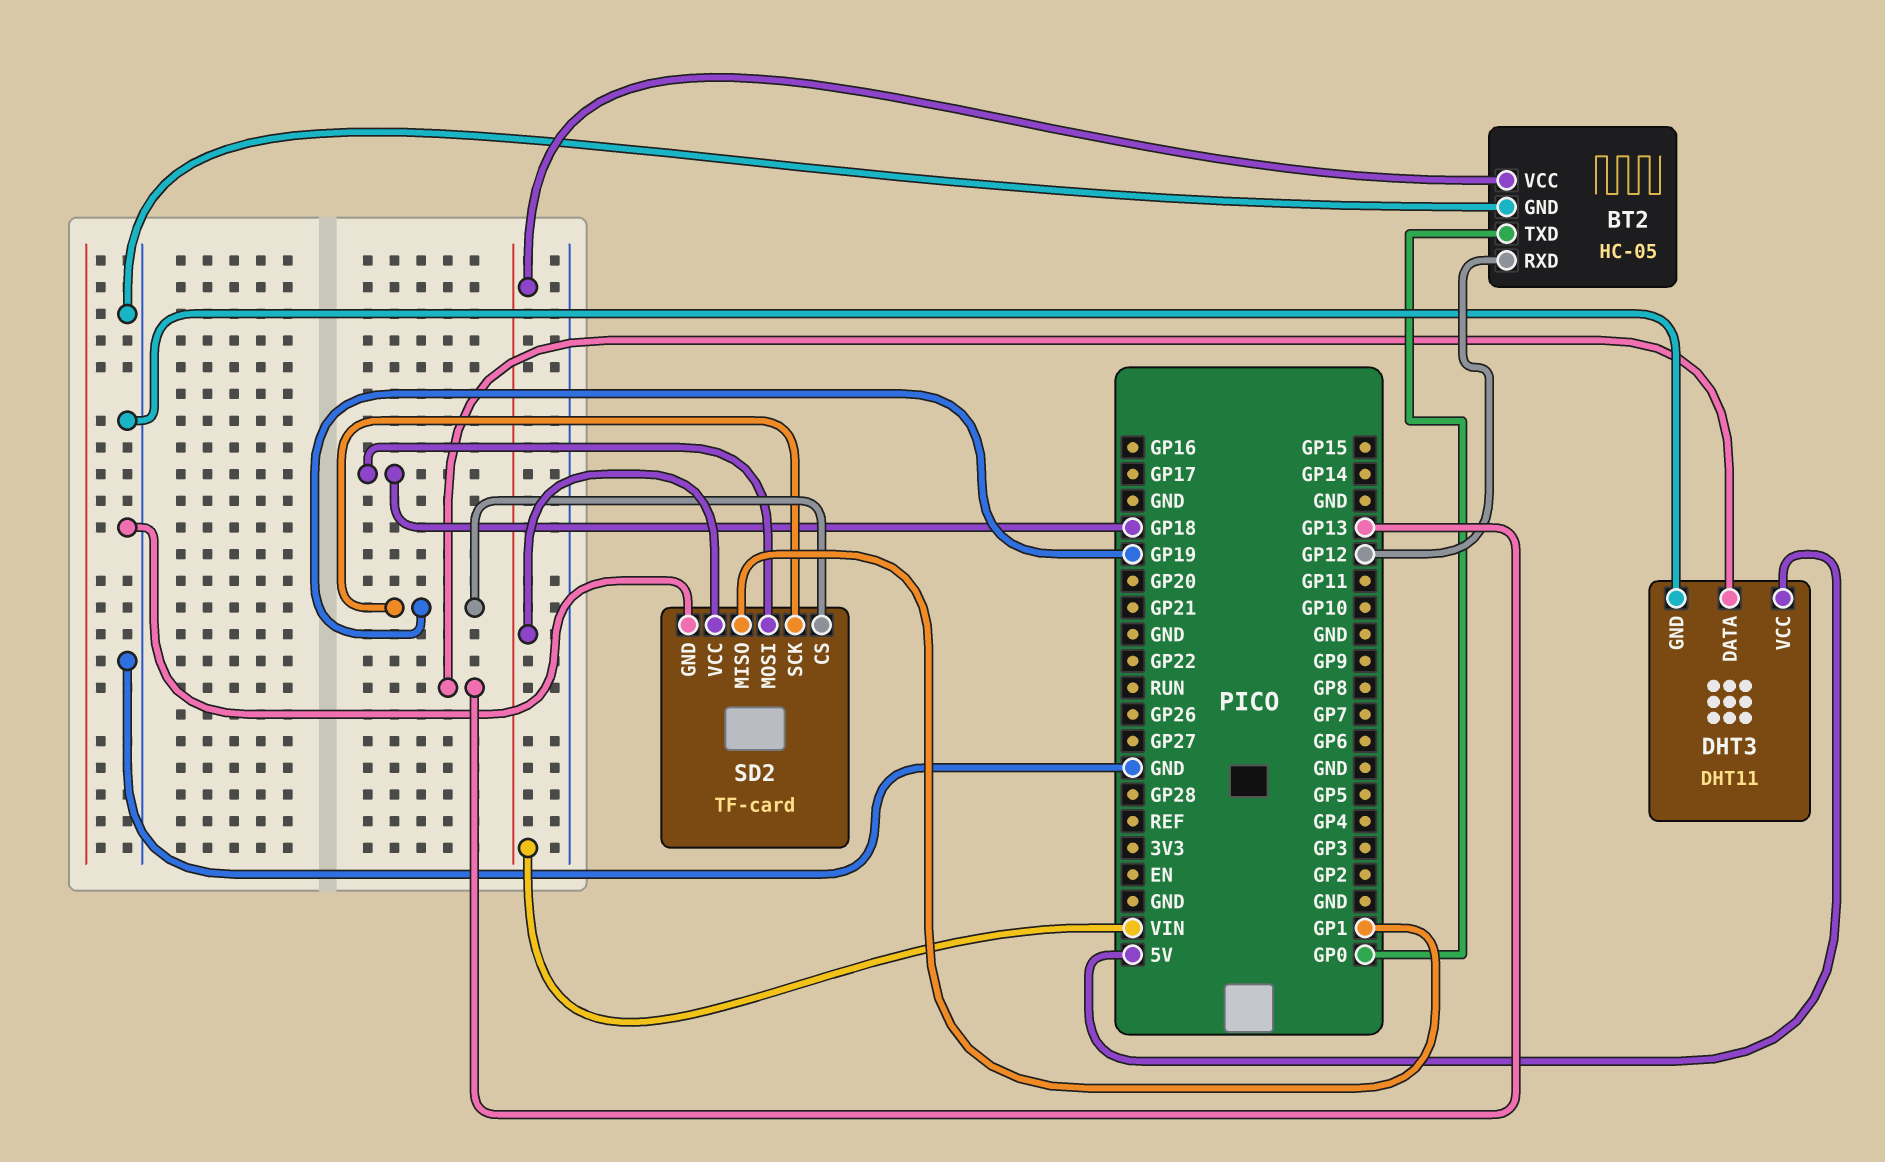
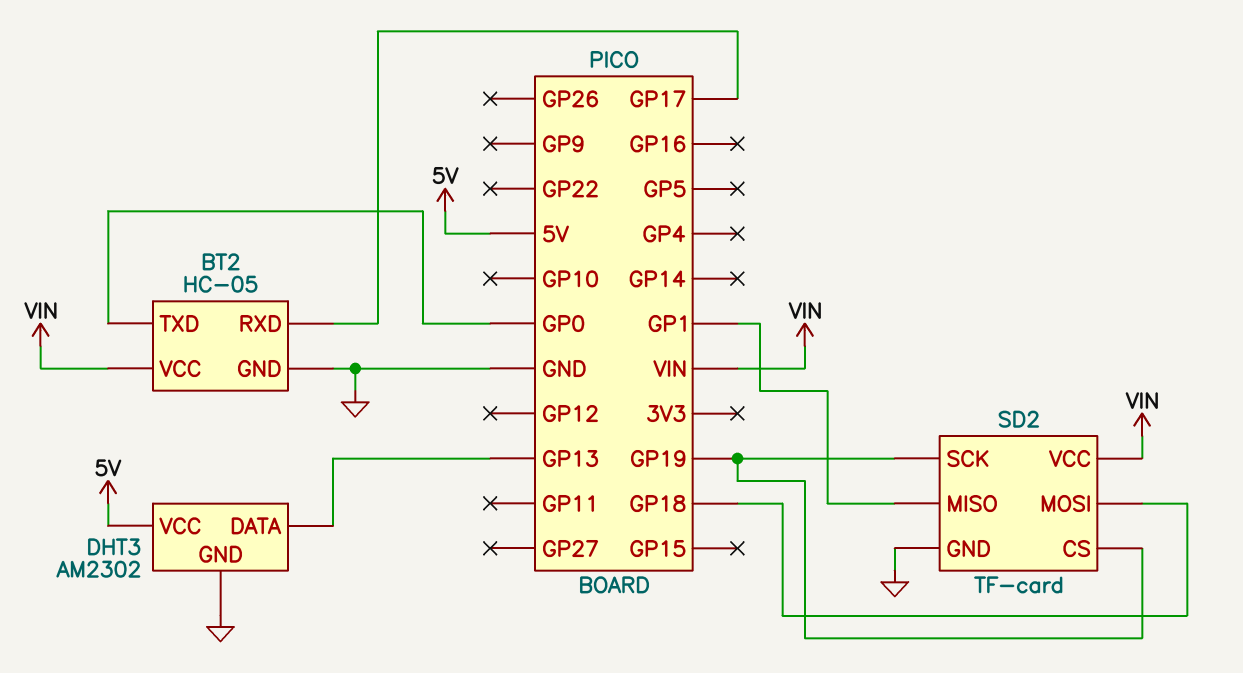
BT2 pin RXD: GP12 -> GP17
DHT3: DHT11 -> AM2302

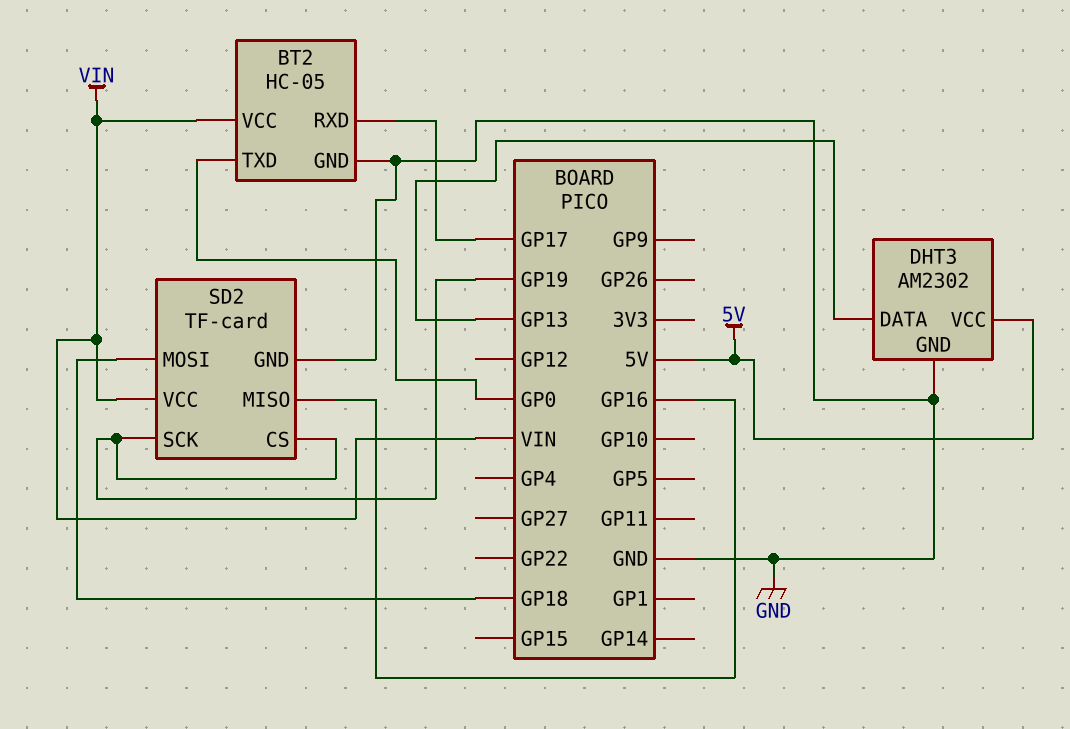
SD2 pin MISO: GP1 -> GP16

